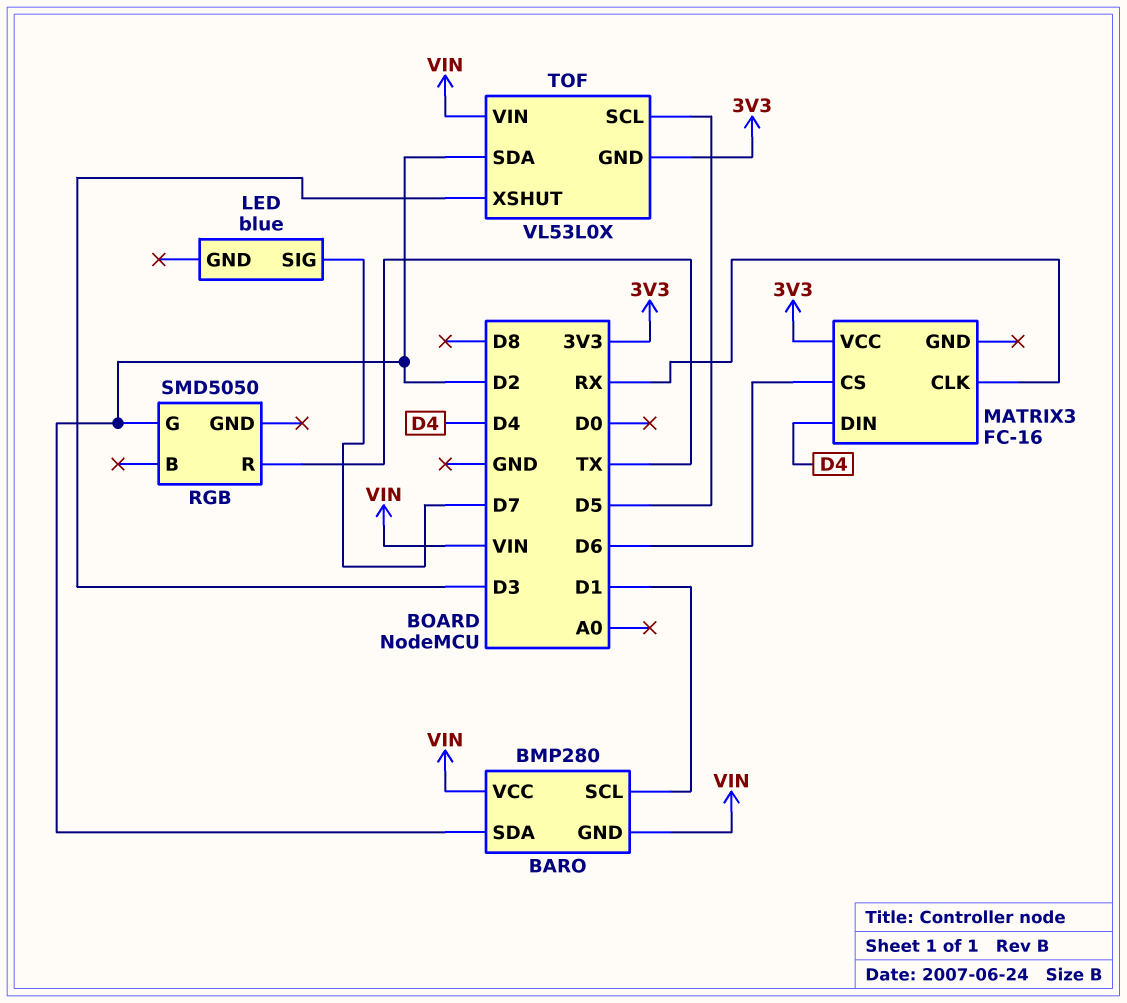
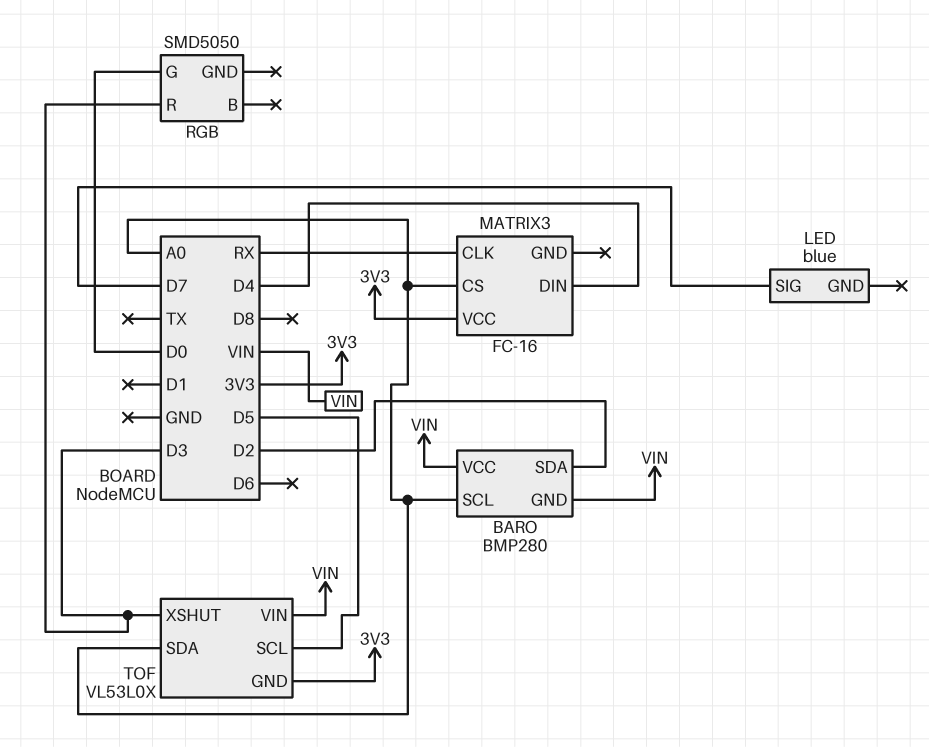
BARO pin SCL: D1 -> A0
MATRIX3 pin CS: D6 -> A0
RGB pin G: D2 -> D0
RGB pin R: TX -> D3
TOF pin SDA: D2 -> A0

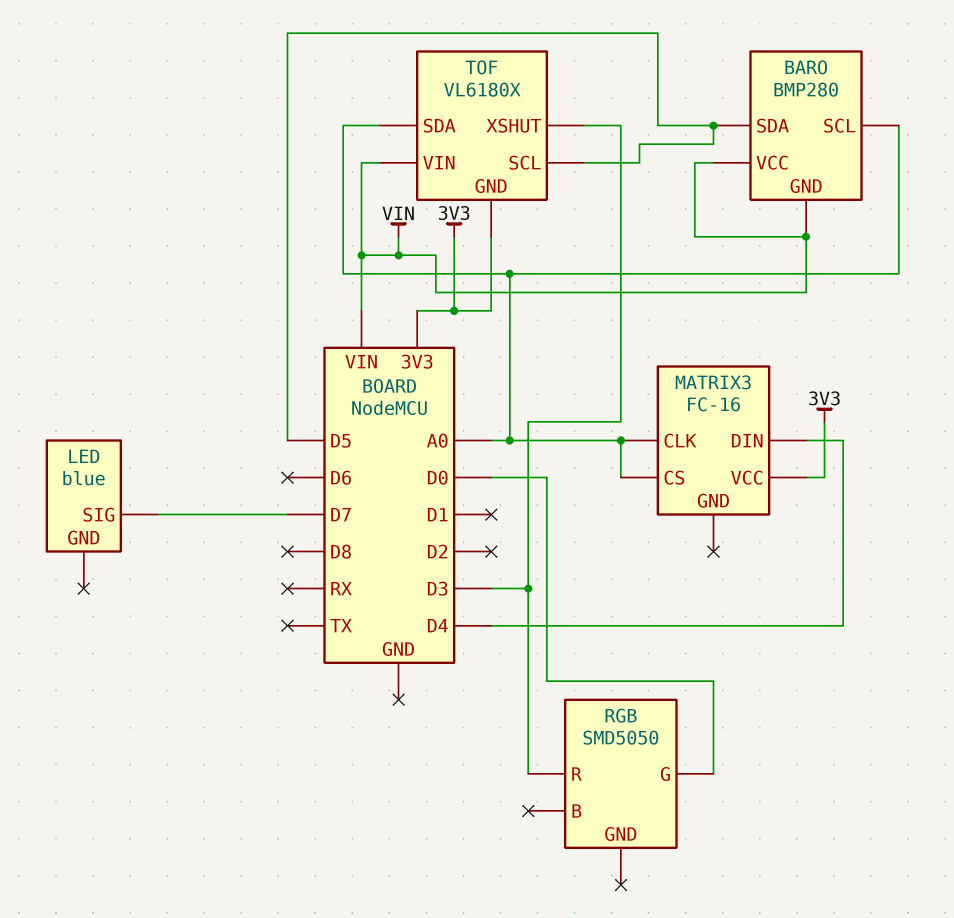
BARO pin SDA: D2 -> D5
MATRIX3 pin CLK: RX -> A0
TOF: VL53L0X -> VL6180X

